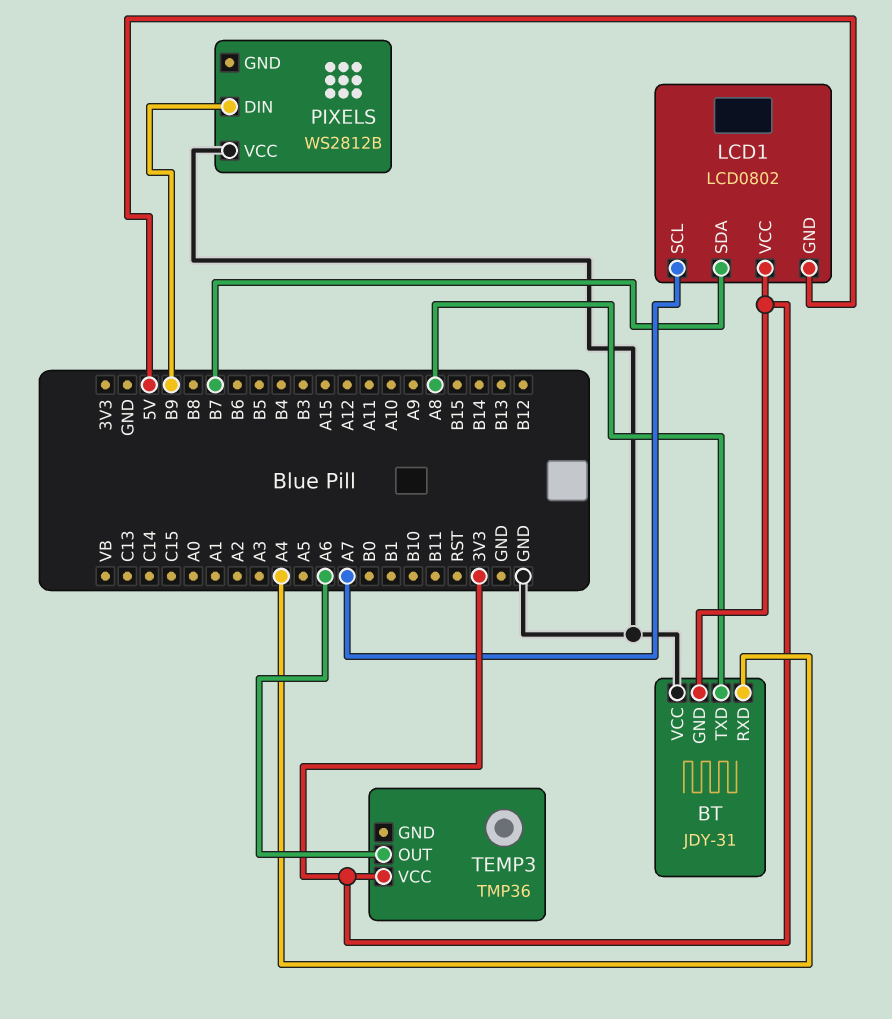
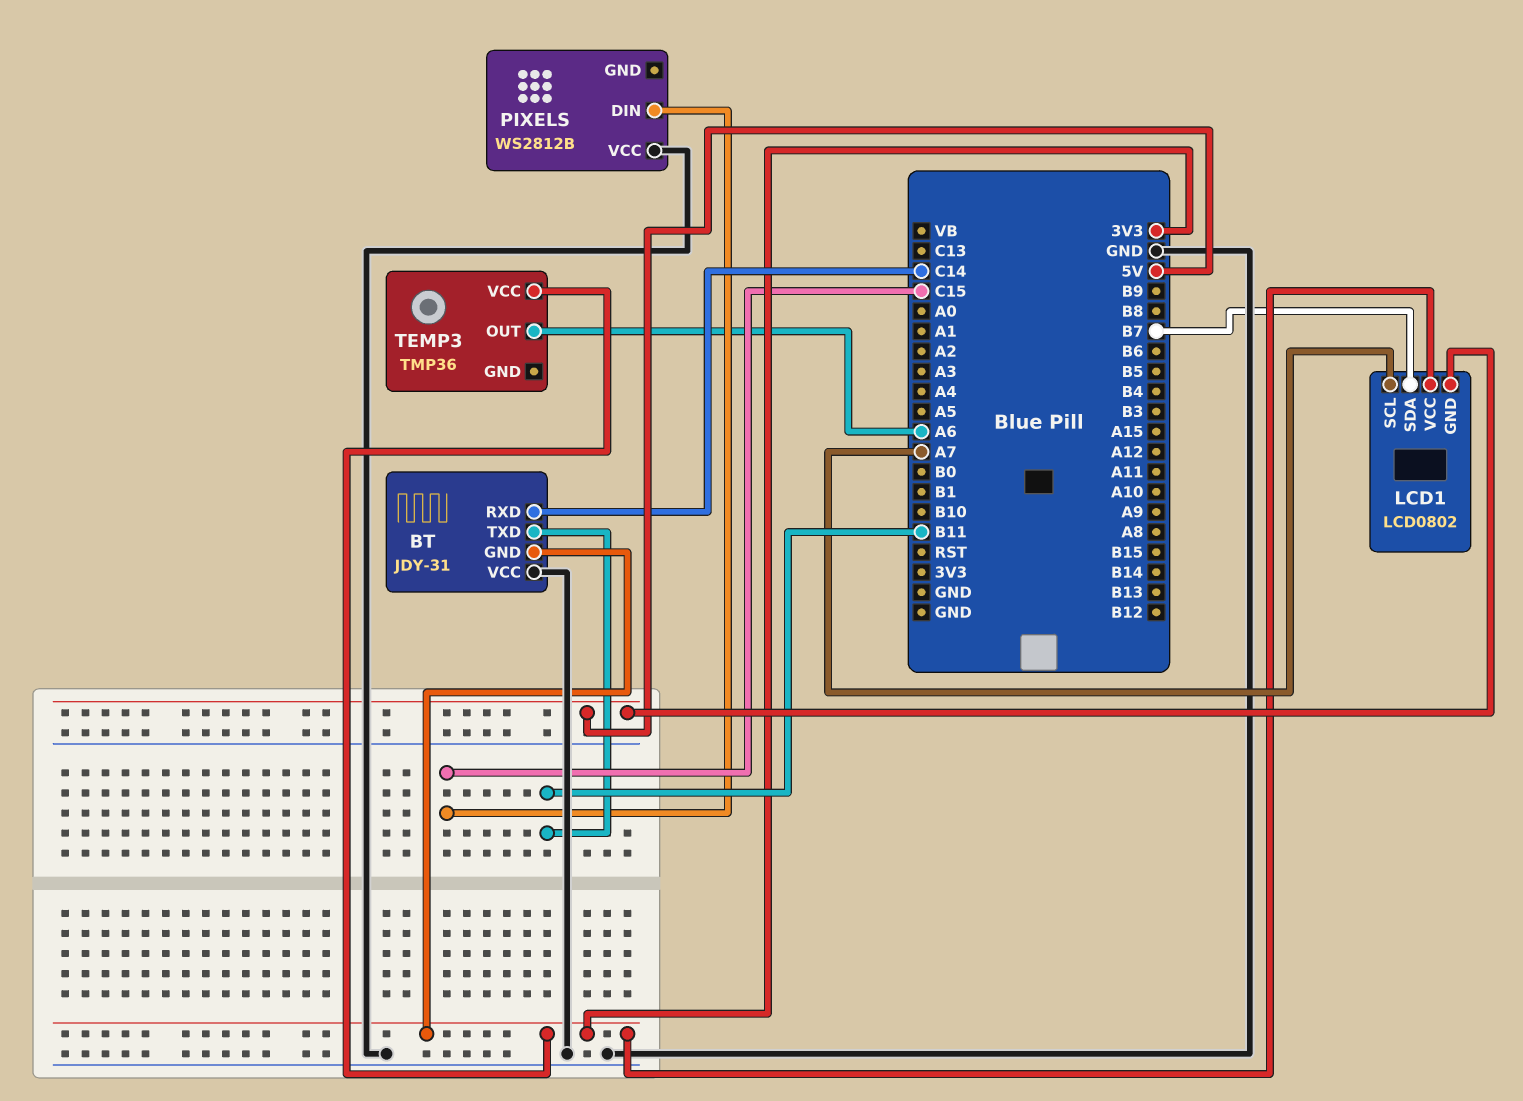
BT pin RXD: A4 -> C14
BT pin TXD: A8 -> B11
PIXELS pin DIN: B9 -> C15

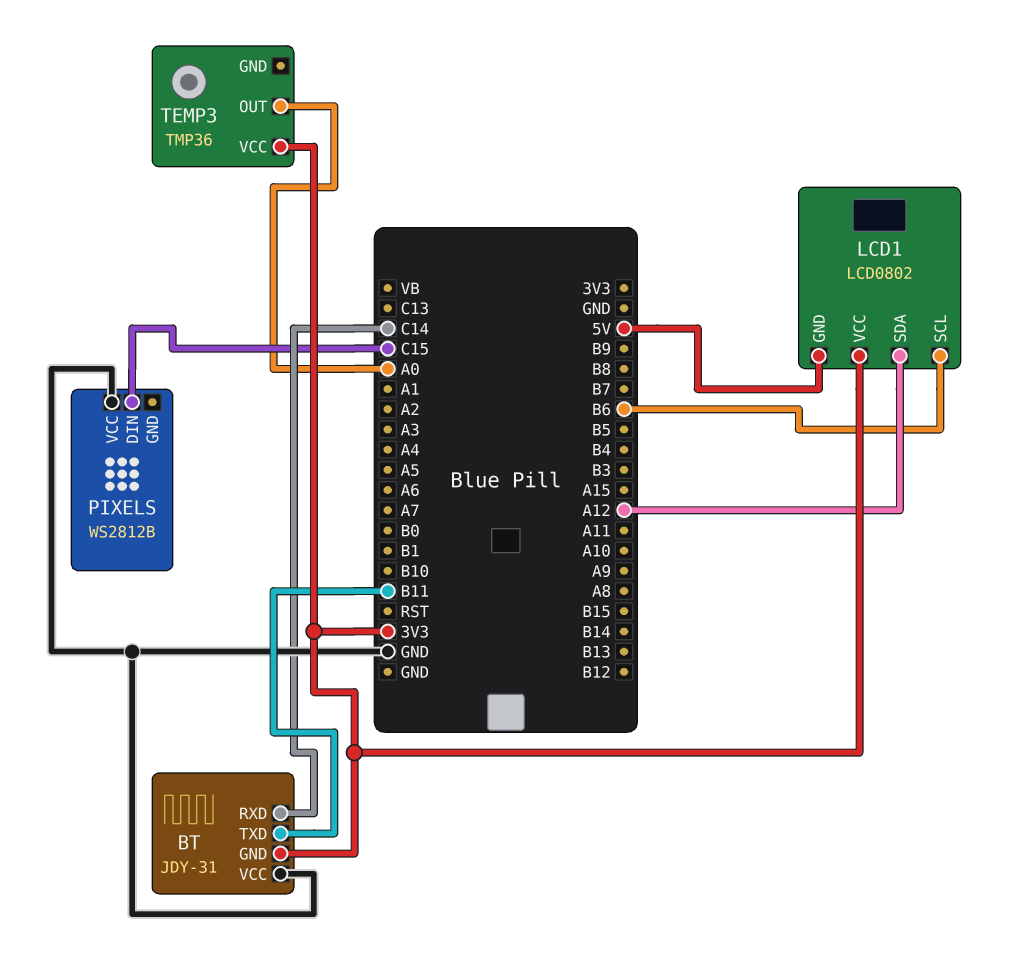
LCD1 pin SCL: A7 -> B6
LCD1 pin SDA: B7 -> A12
TEMP3 pin OUT: A6 -> A0

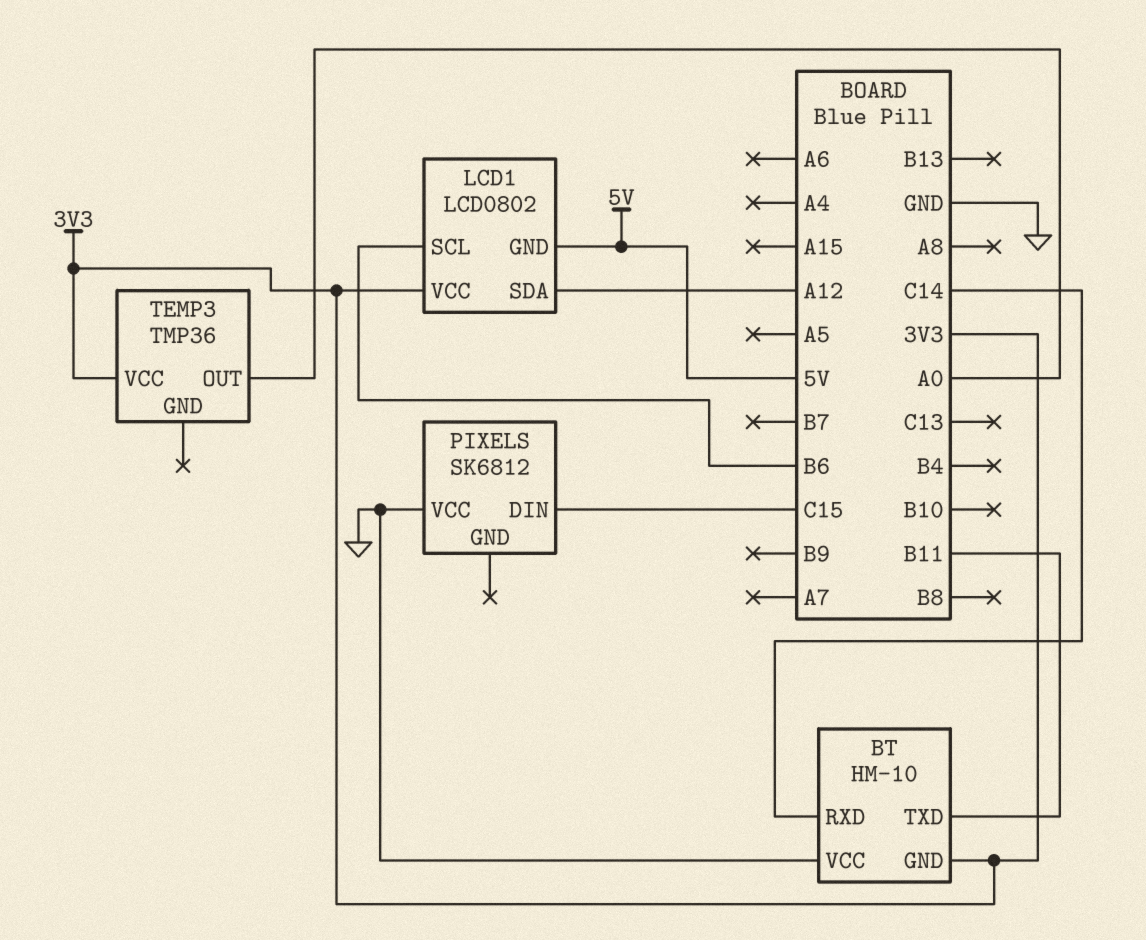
BT: JDY-31 -> HM-10
PIXELS: WS2812B -> SK6812

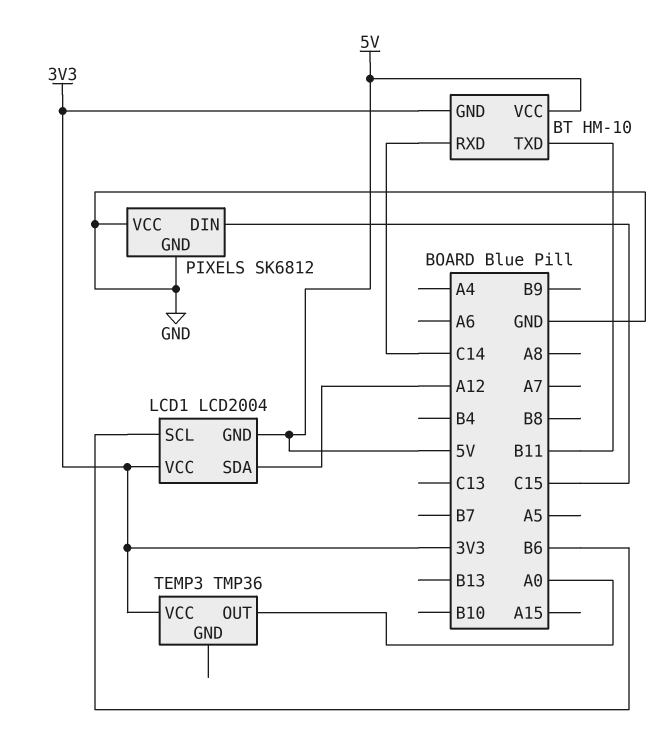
BT pin VCC: GND -> 5V
LCD1: LCD0802 -> LCD2004
PIXELS pin GND: none -> GND

